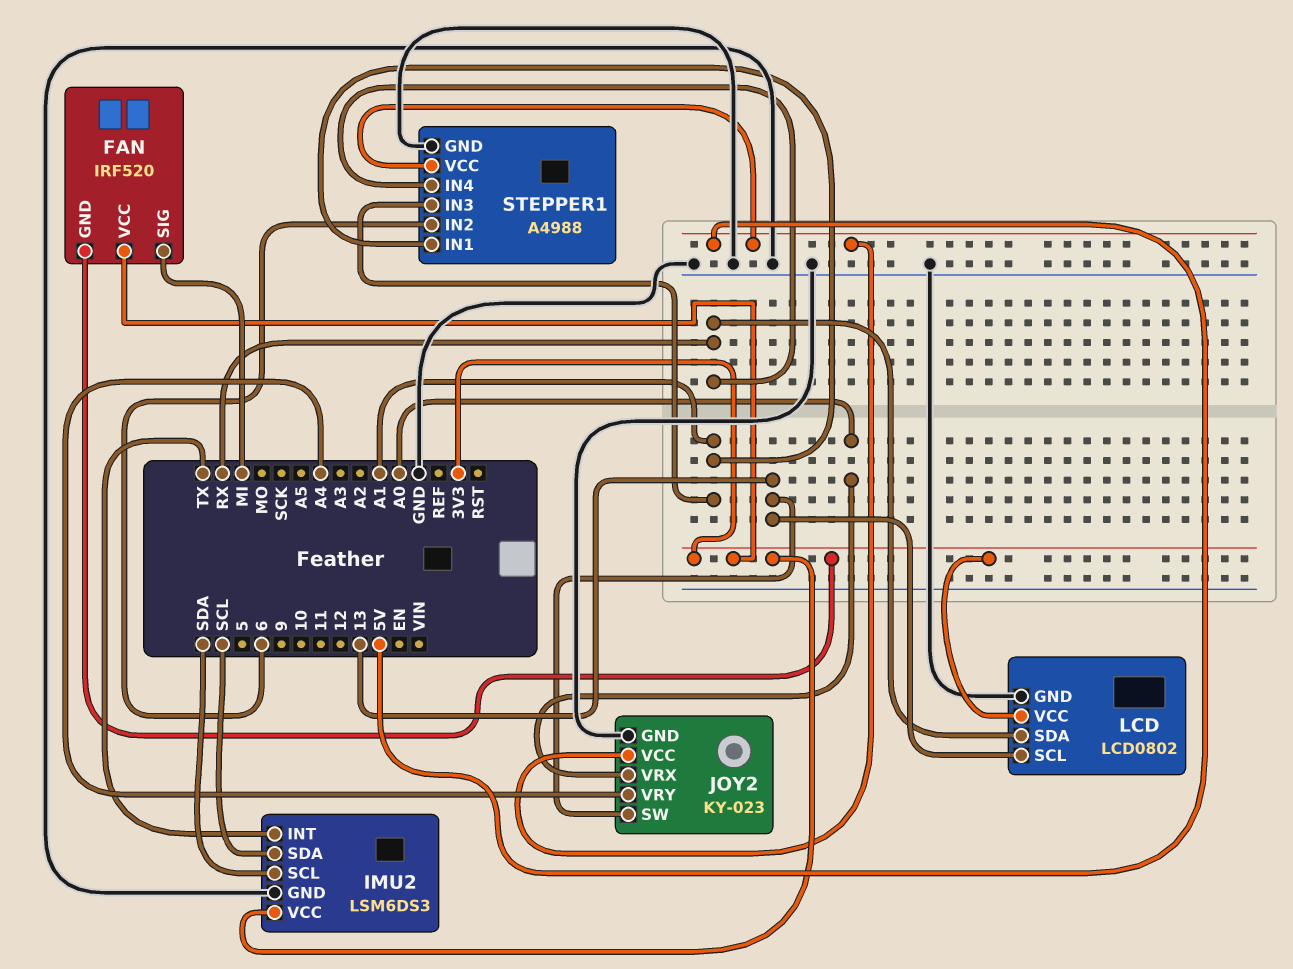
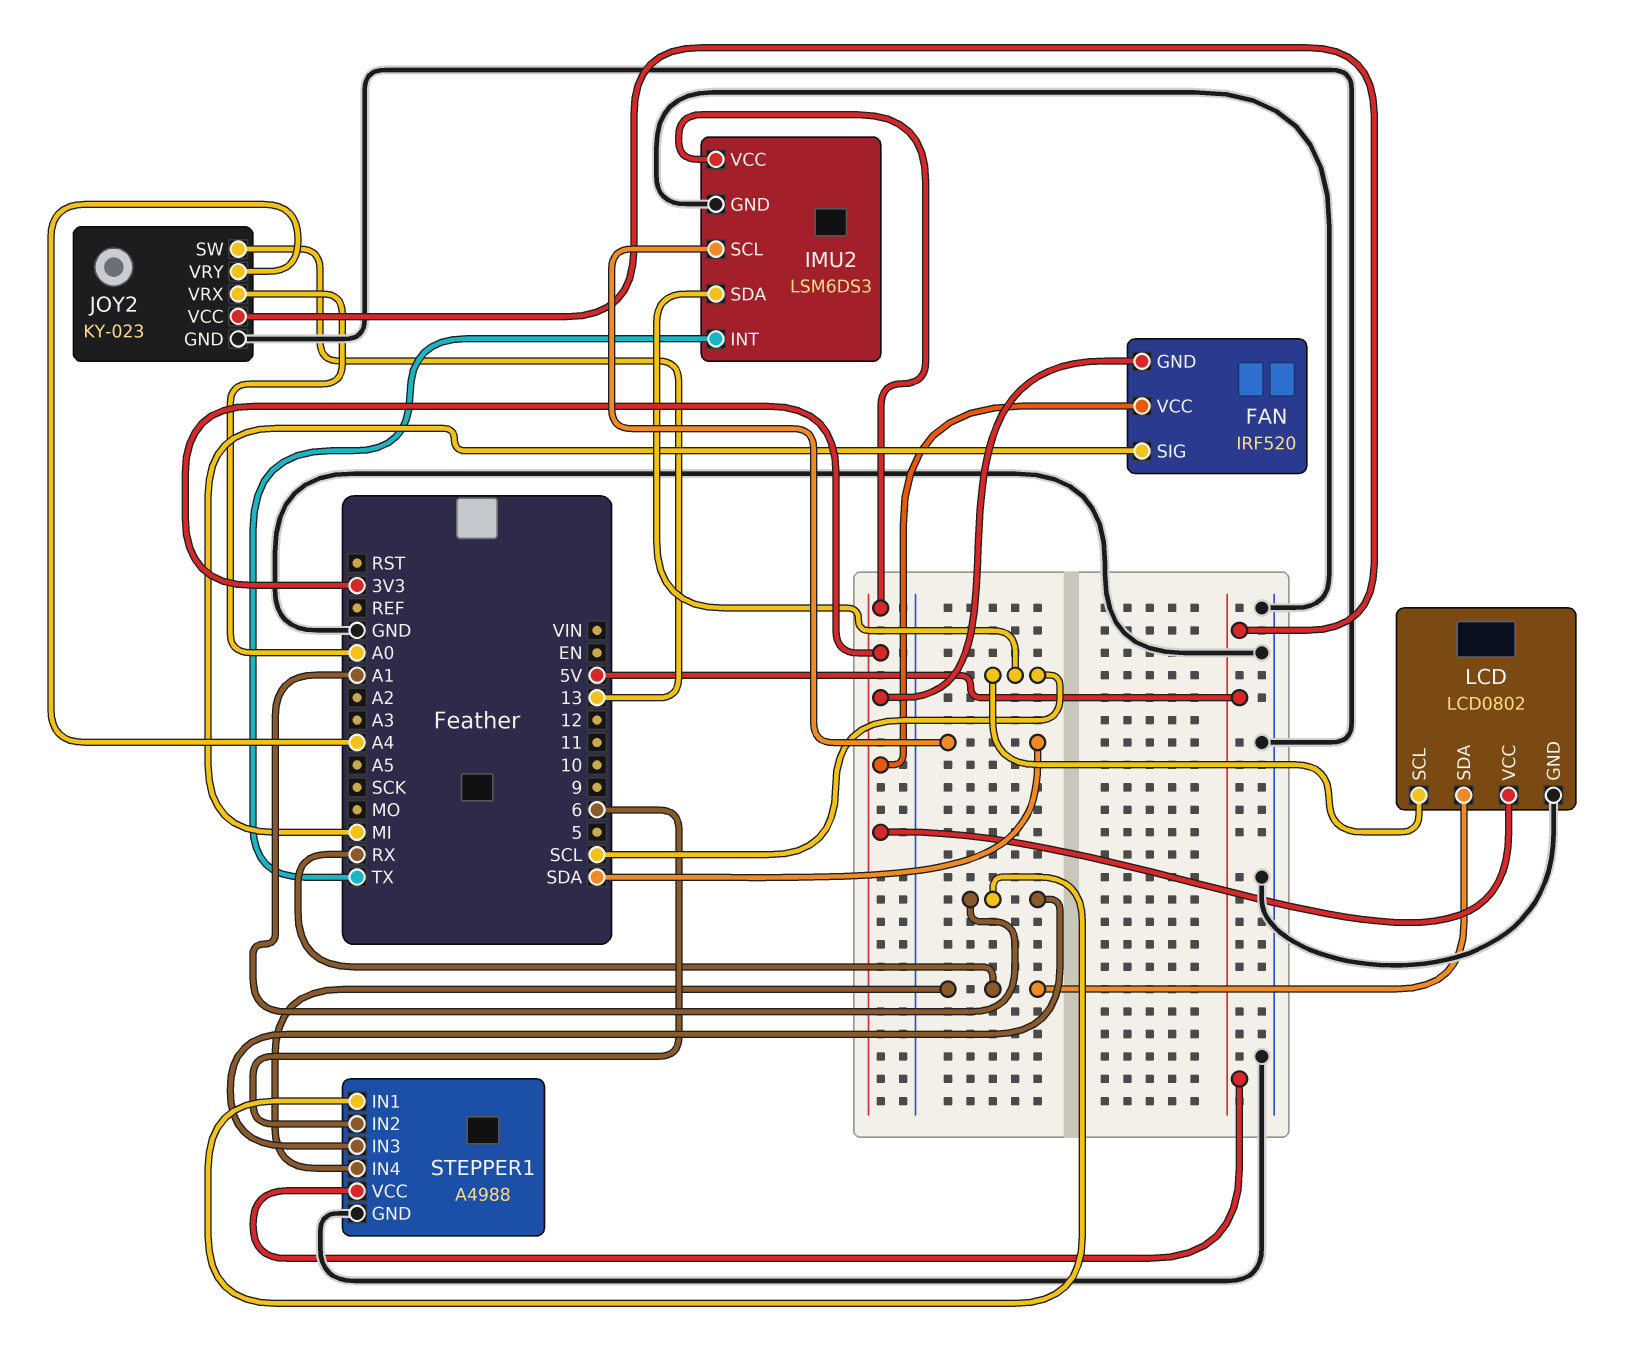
LCD pin SCL: 13 -> SCL

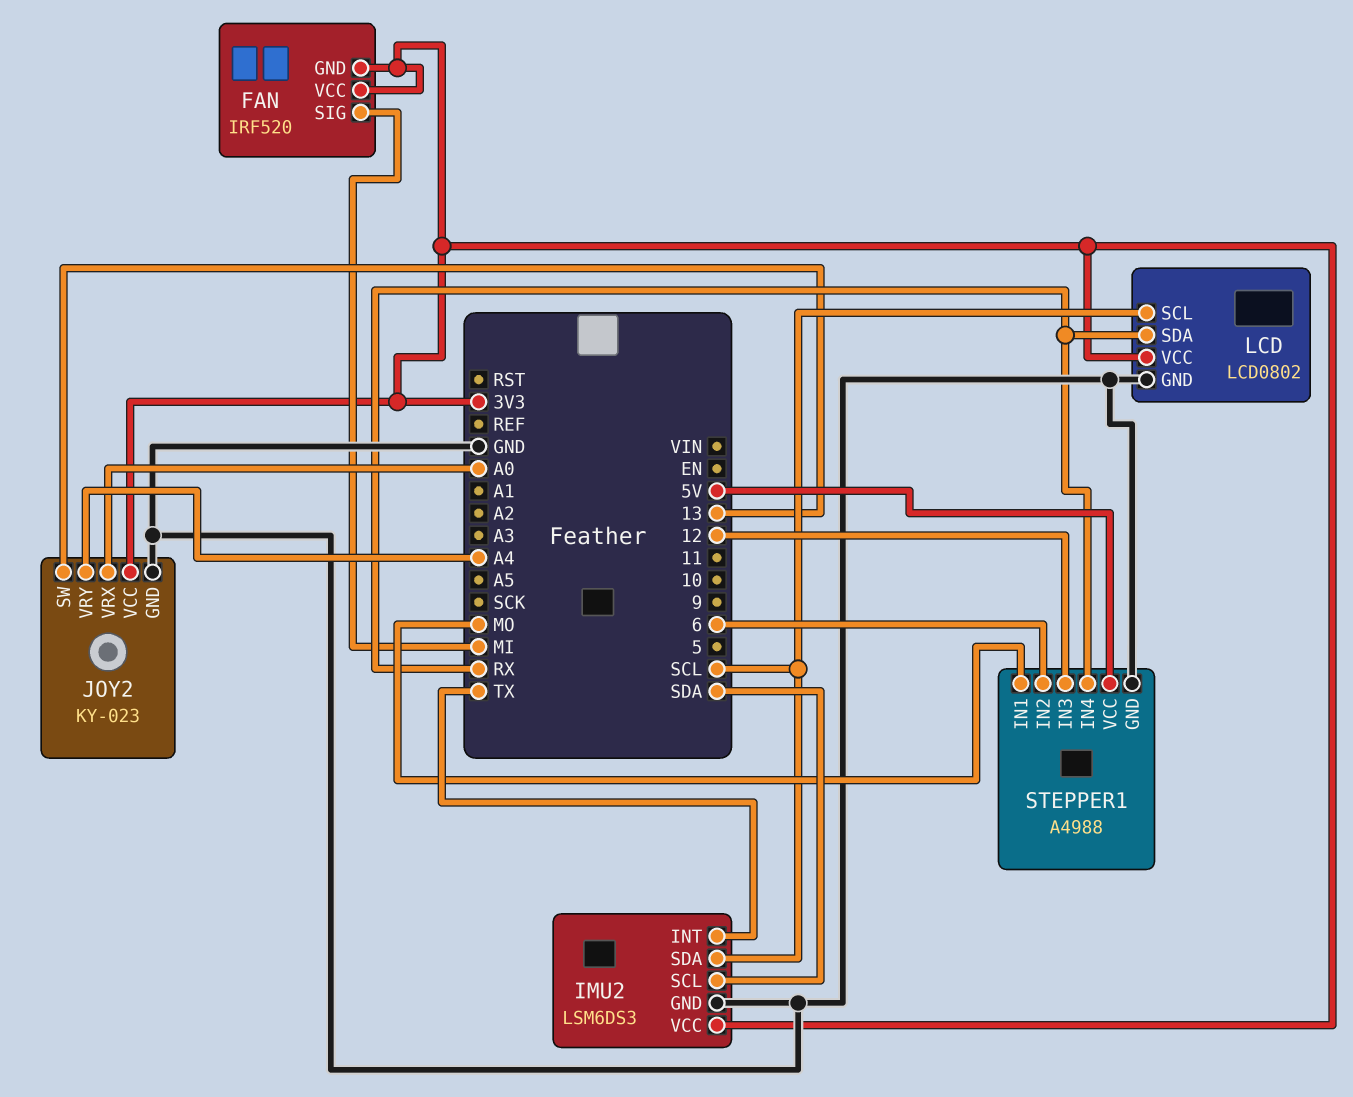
JOY2 pin VCC: 5V -> 3V3
STEPPER1 pin IN1: A1 -> MO
STEPPER1 pin IN3: A1 -> 12

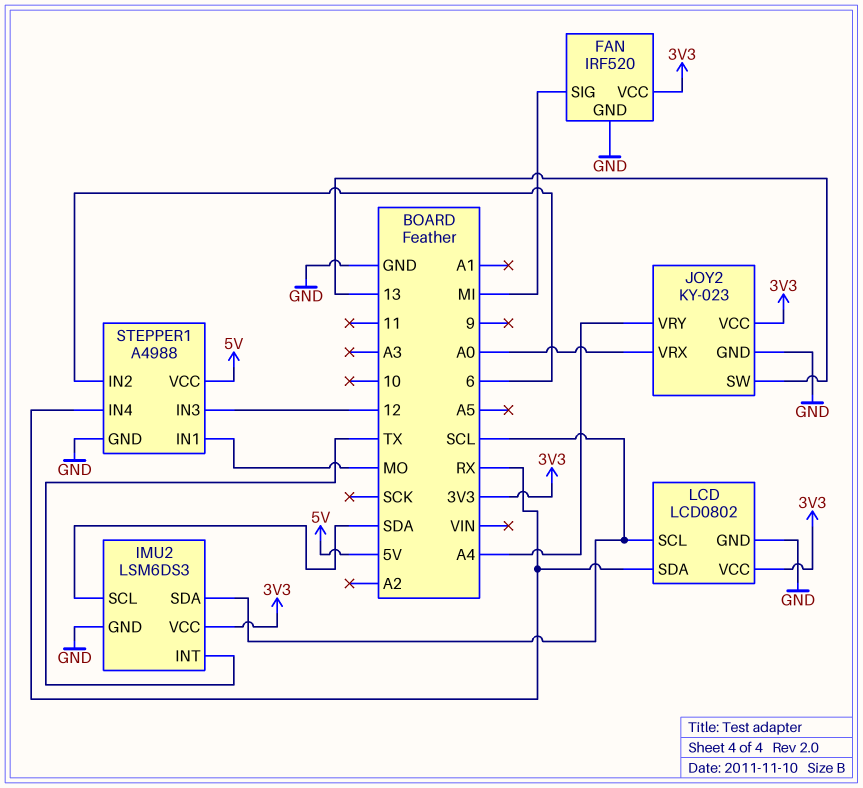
FAN pin GND: 3V3 -> GND

